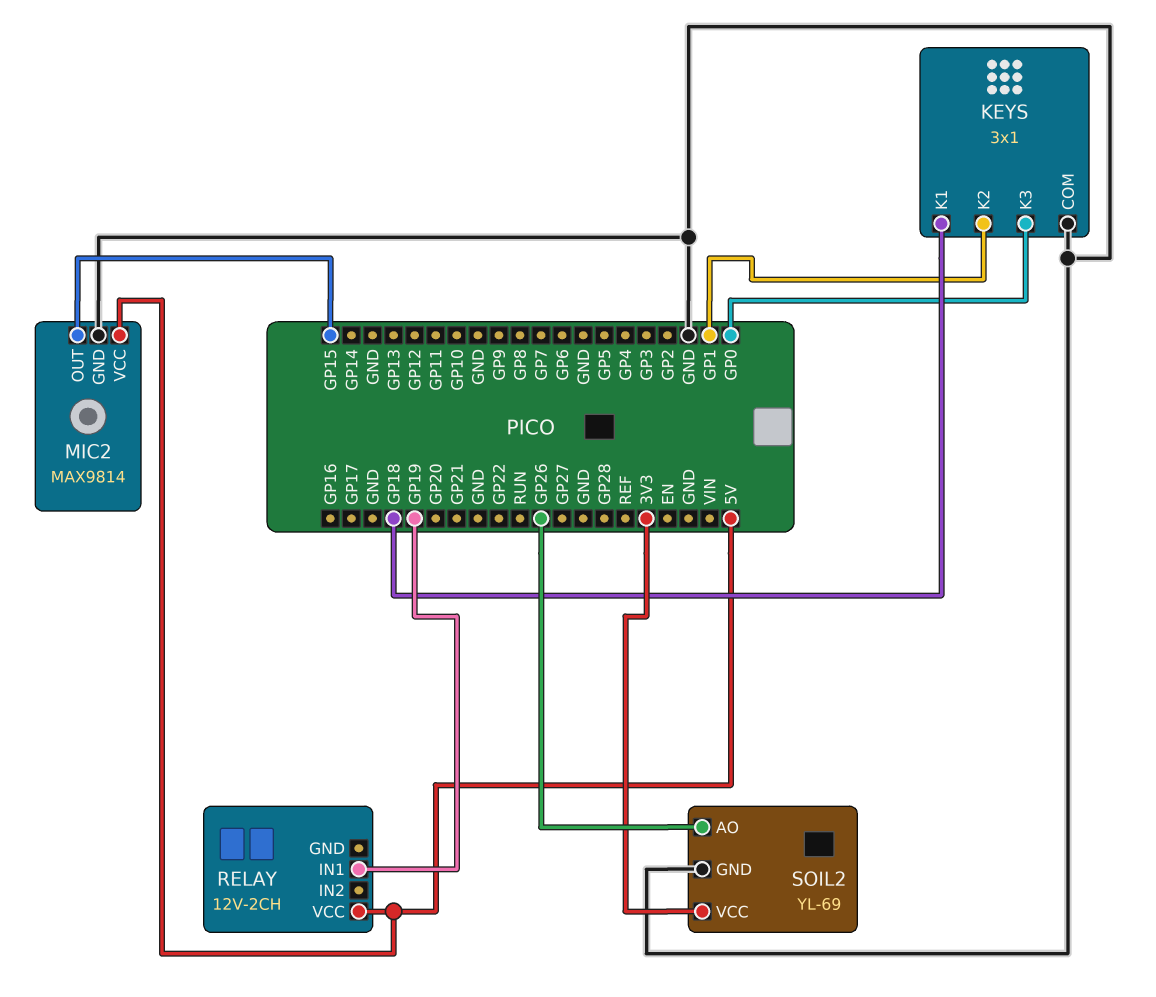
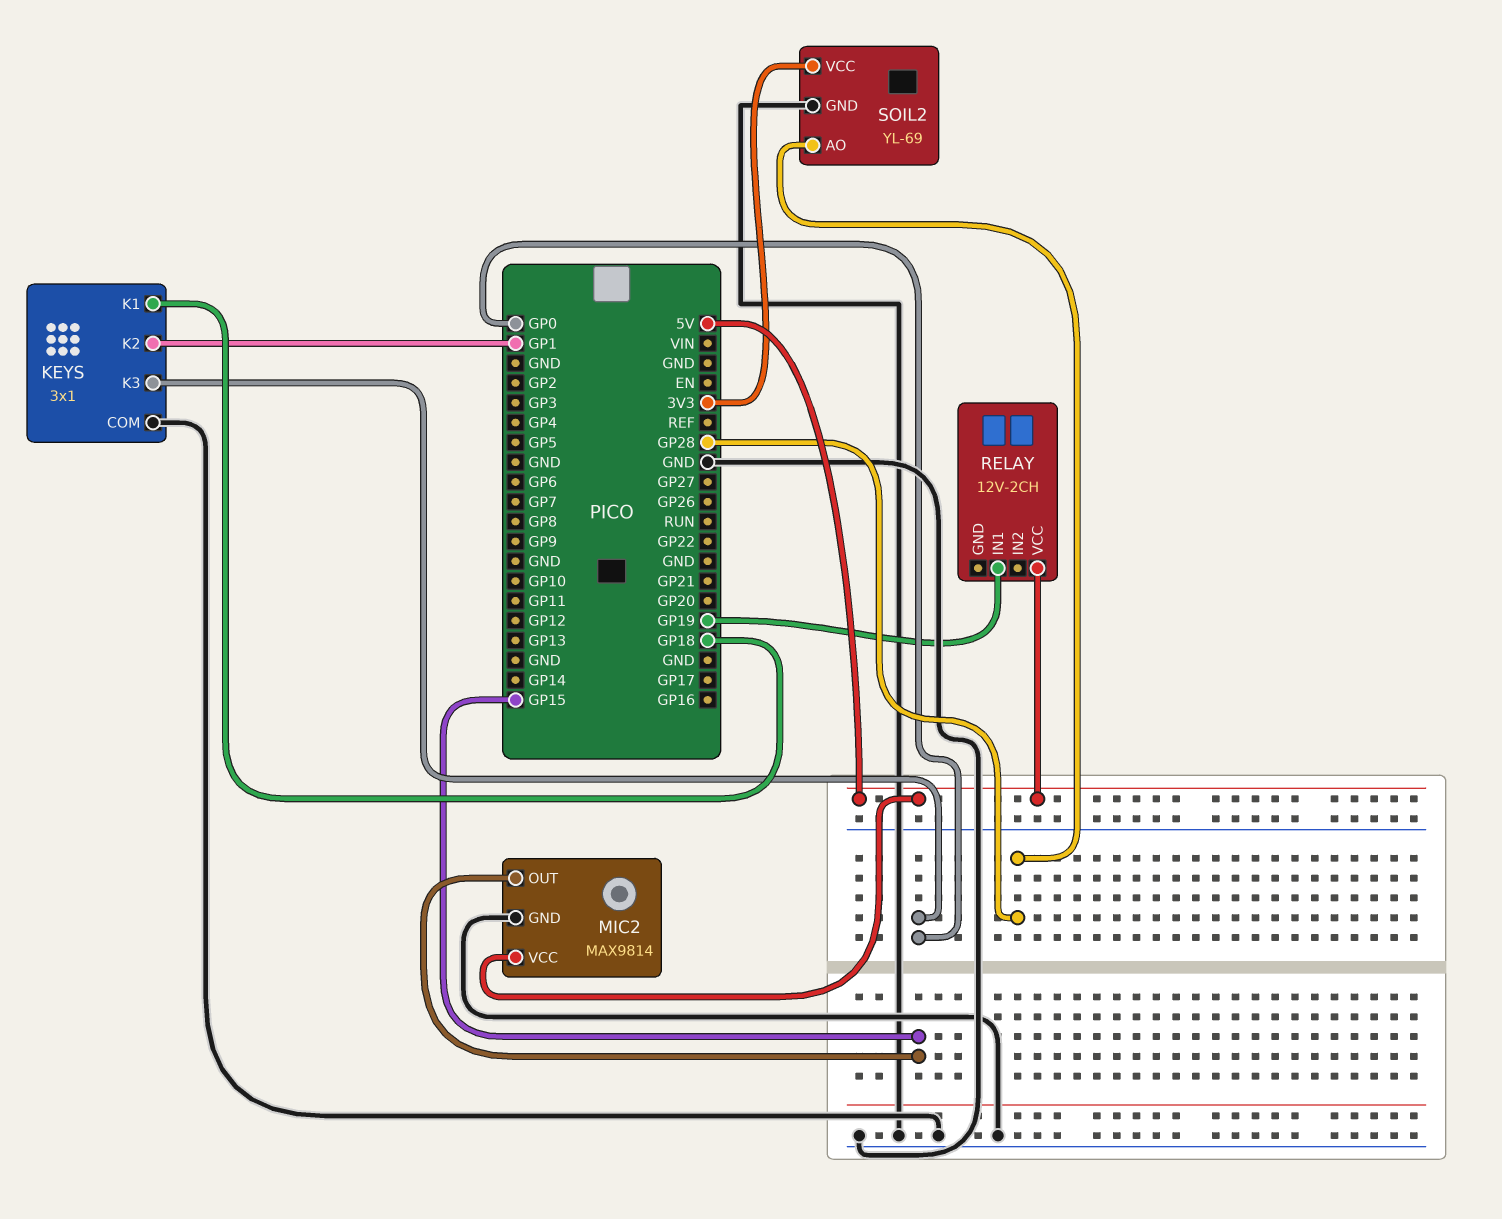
SOIL2 pin AO: GP26 -> GP28

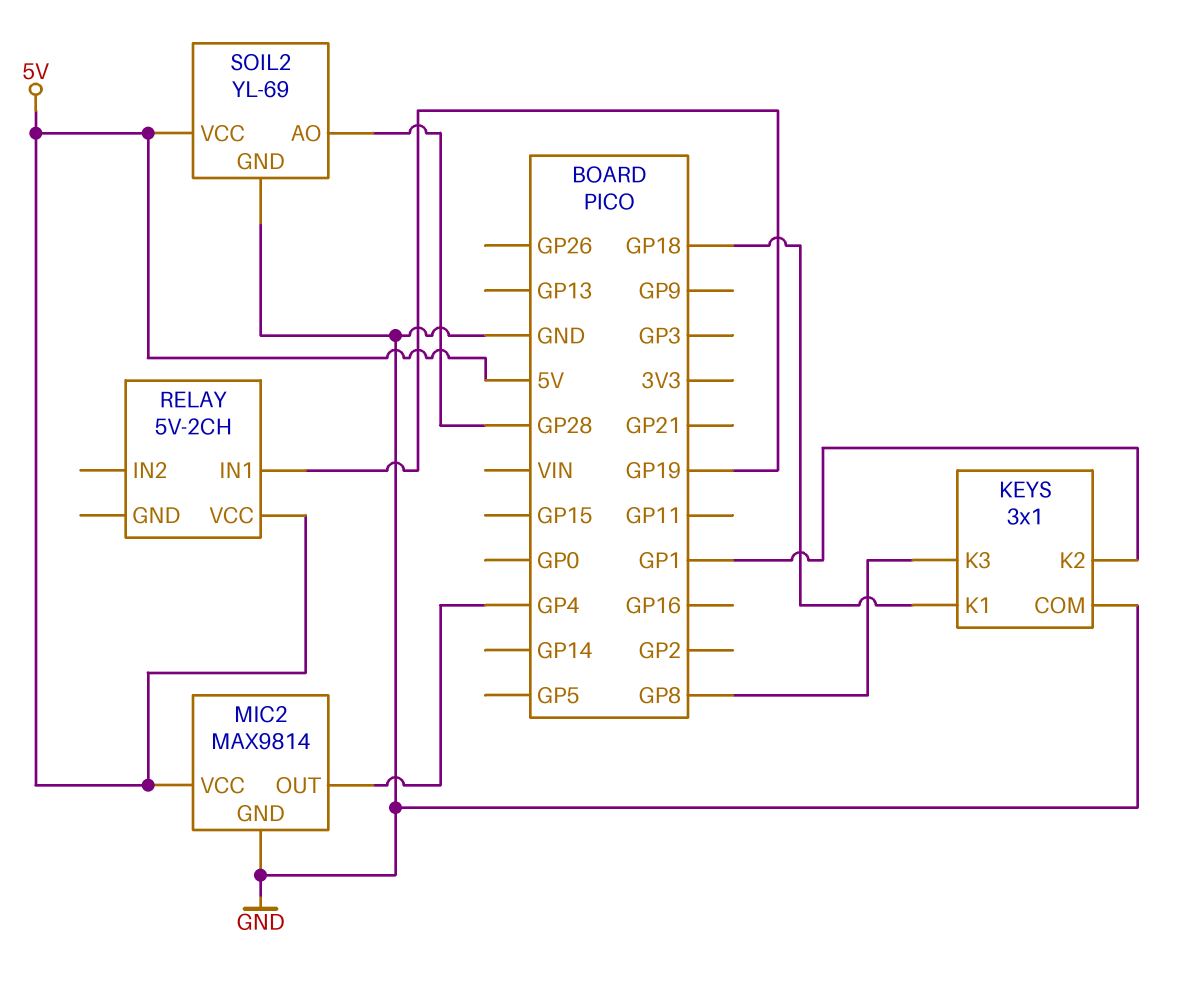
KEYS pin K3: GP0 -> GP8
MIC2 pin OUT: GP15 -> GP4
RELAY: 12V-2CH -> 5V-2CH
SOIL2 pin VCC: 3V3 -> 5V

